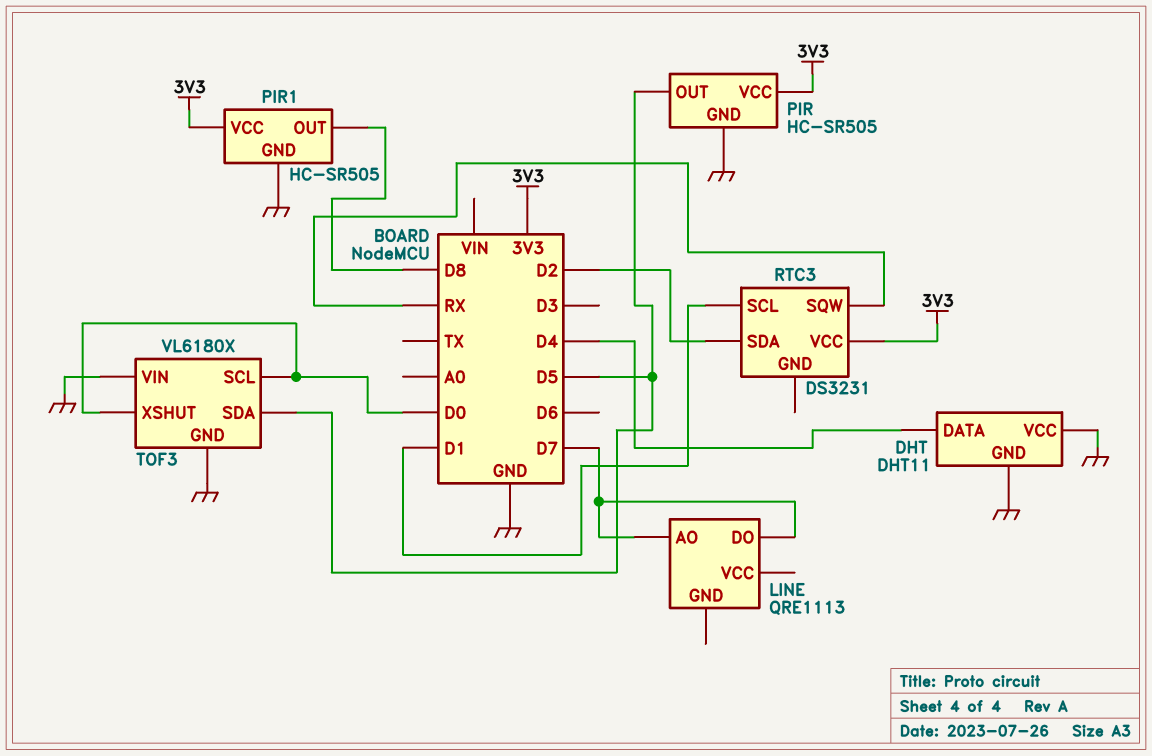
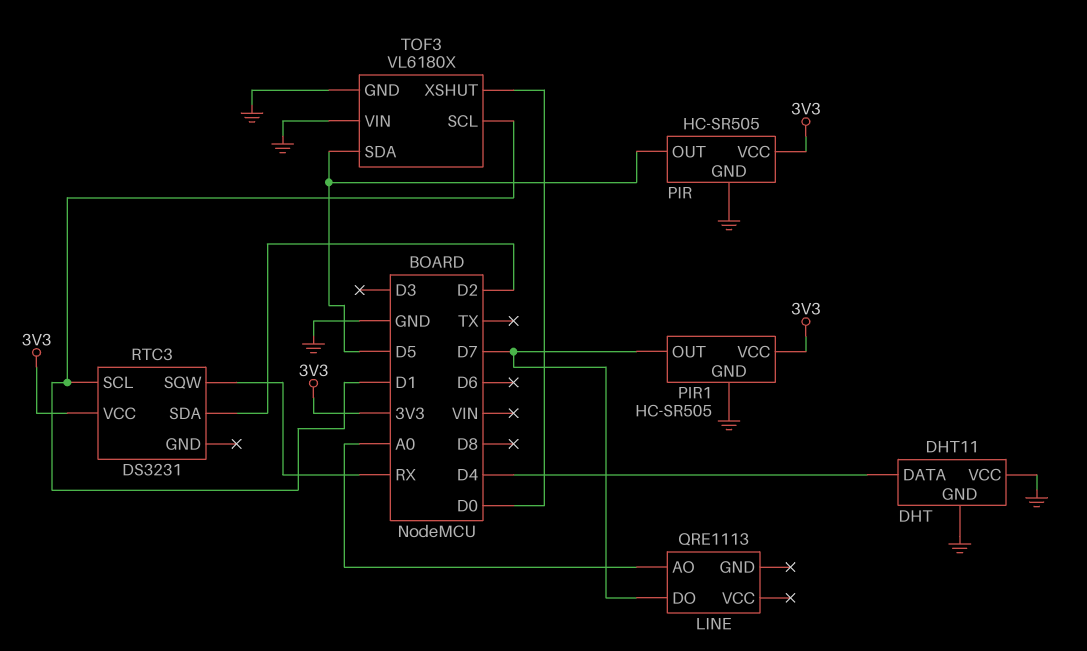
LINE pin AO: D7 -> A0
PIR1 pin OUT: D8 -> D7
TOF3 pin SCL: D0 -> D1

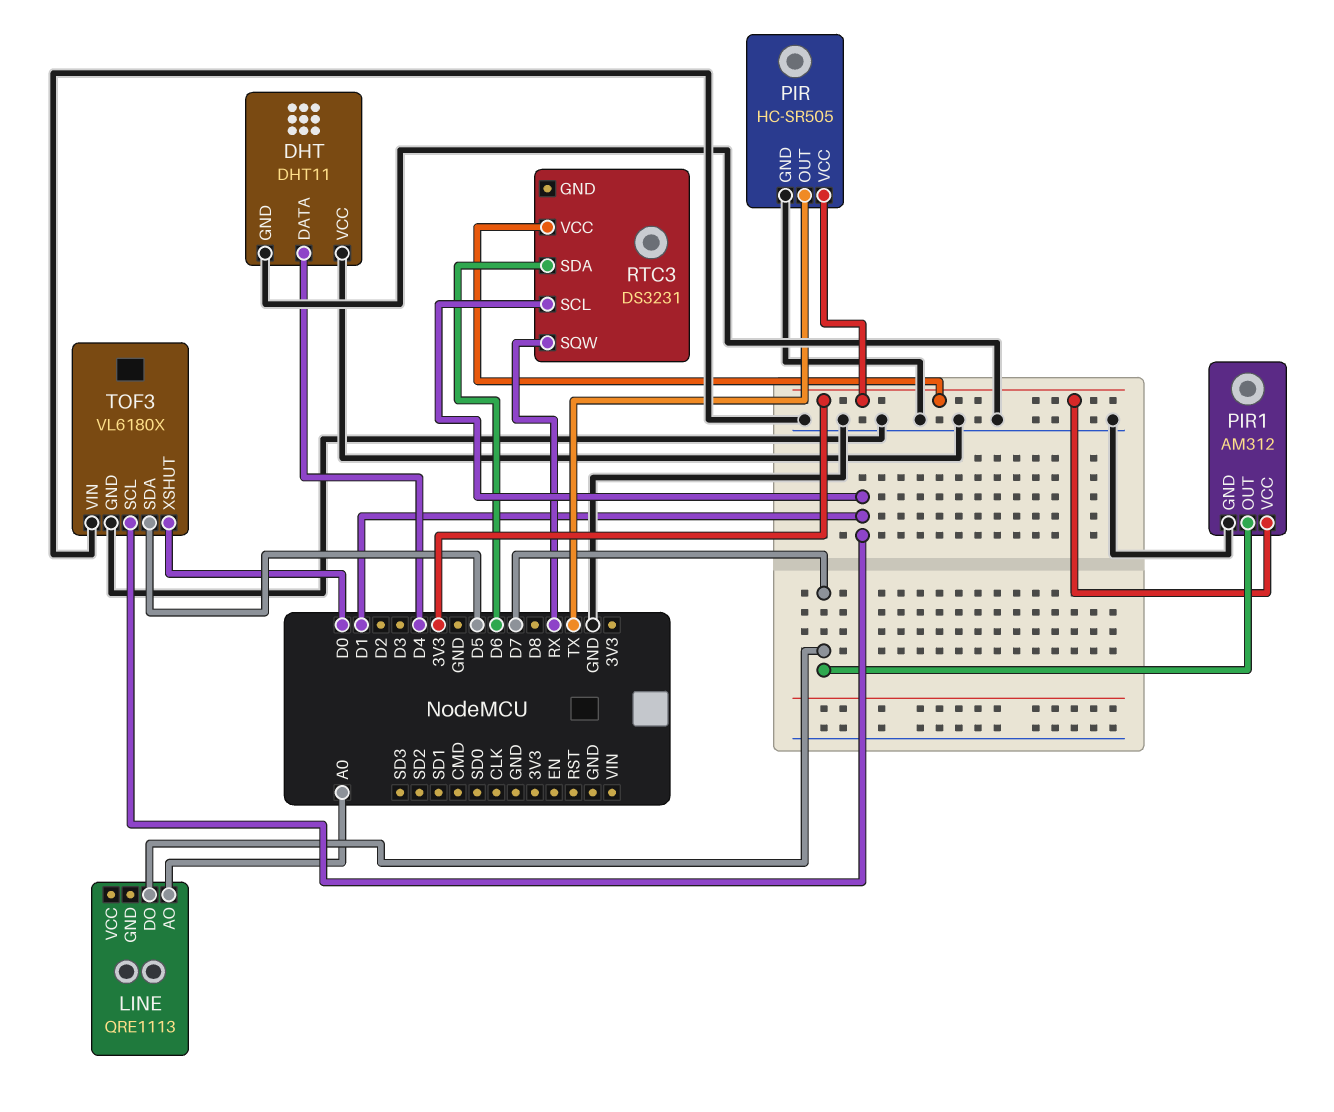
PIR pin OUT: D5 -> TX
PIR1: HC-SR505 -> AM312
RTC3 pin SDA: D2 -> D6

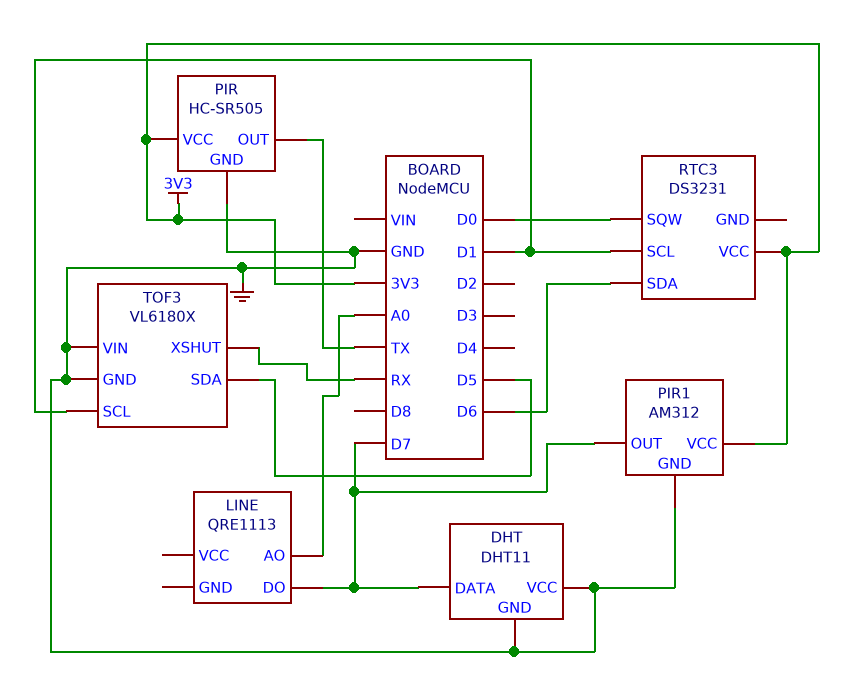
DHT pin DATA: D4 -> D7
RTC3 pin SQW: RX -> D0
TOF3 pin XSHUT: D0 -> RX

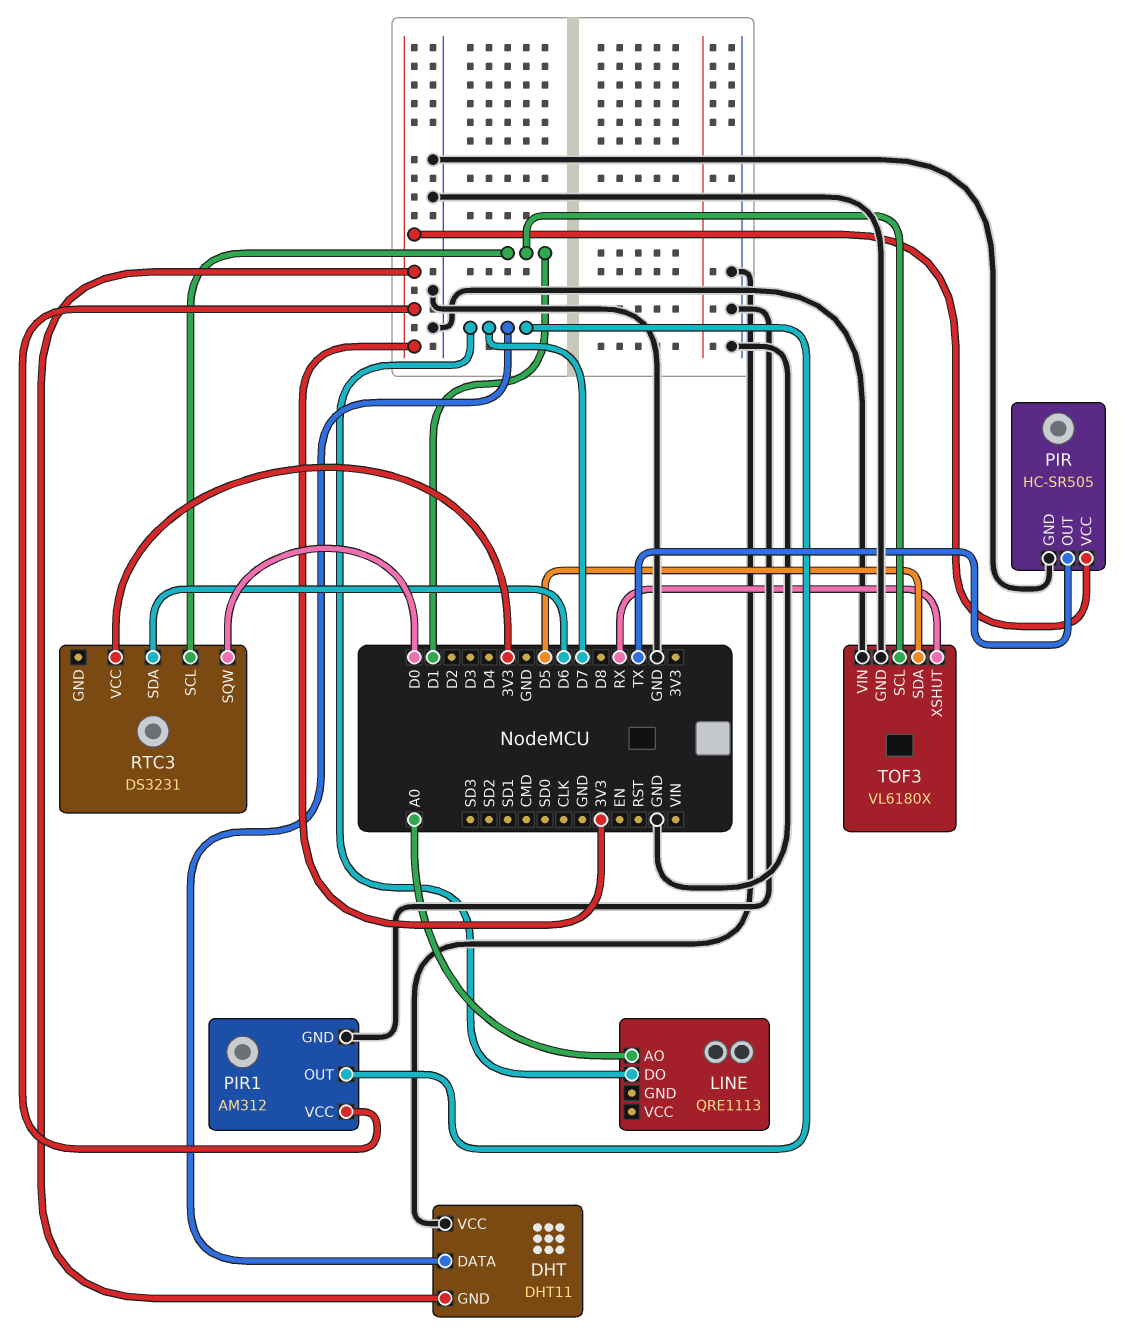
DHT pin GND: GND -> 3V3

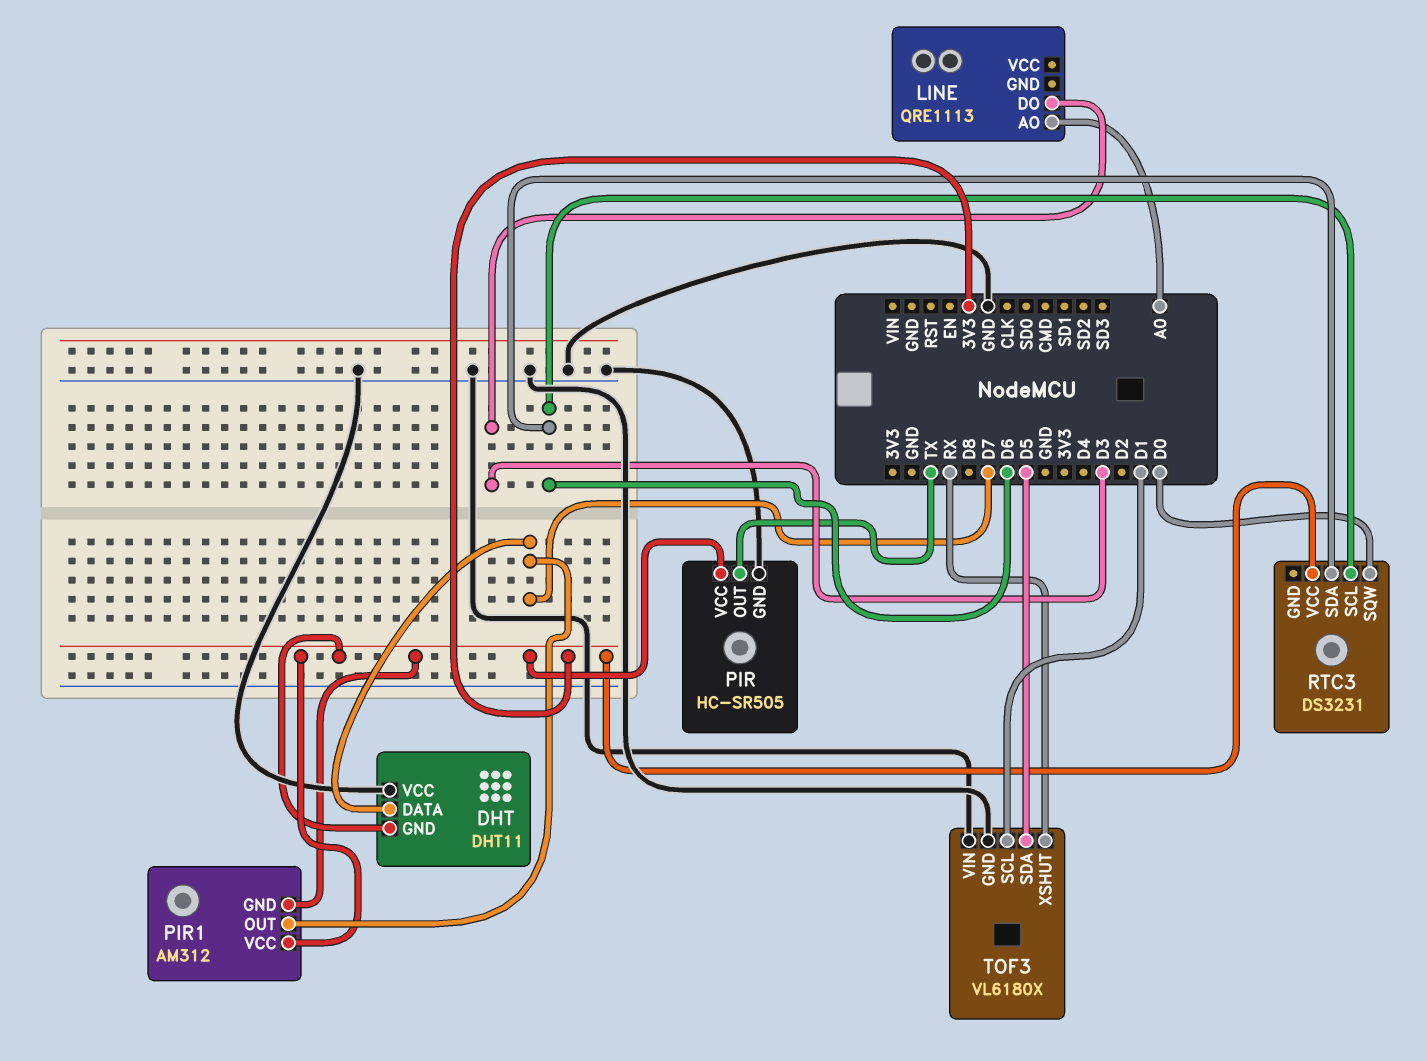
LINE pin DO: D7 -> D3
PIR1 pin GND: GND -> 3V3
RTC3 pin SCL: D1 -> D6

